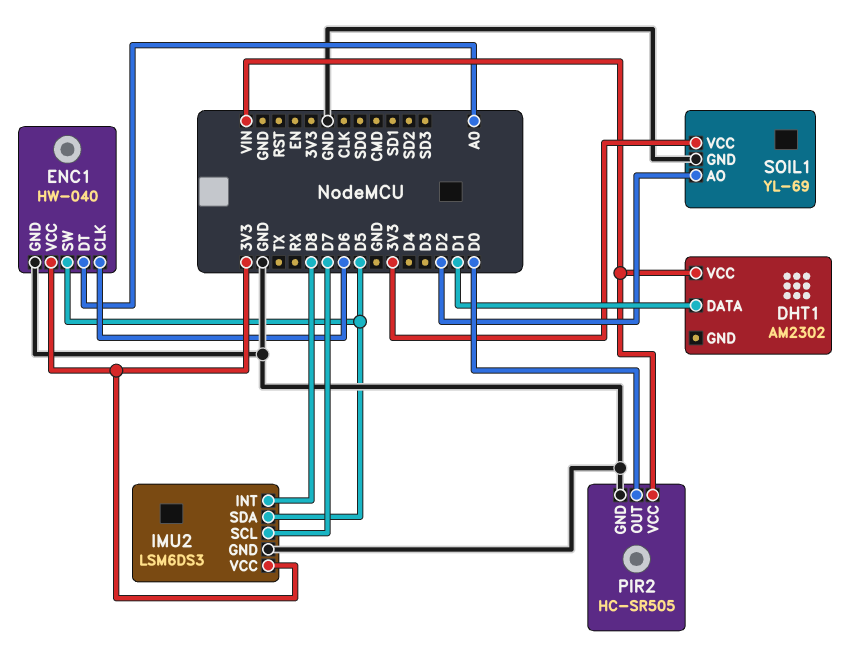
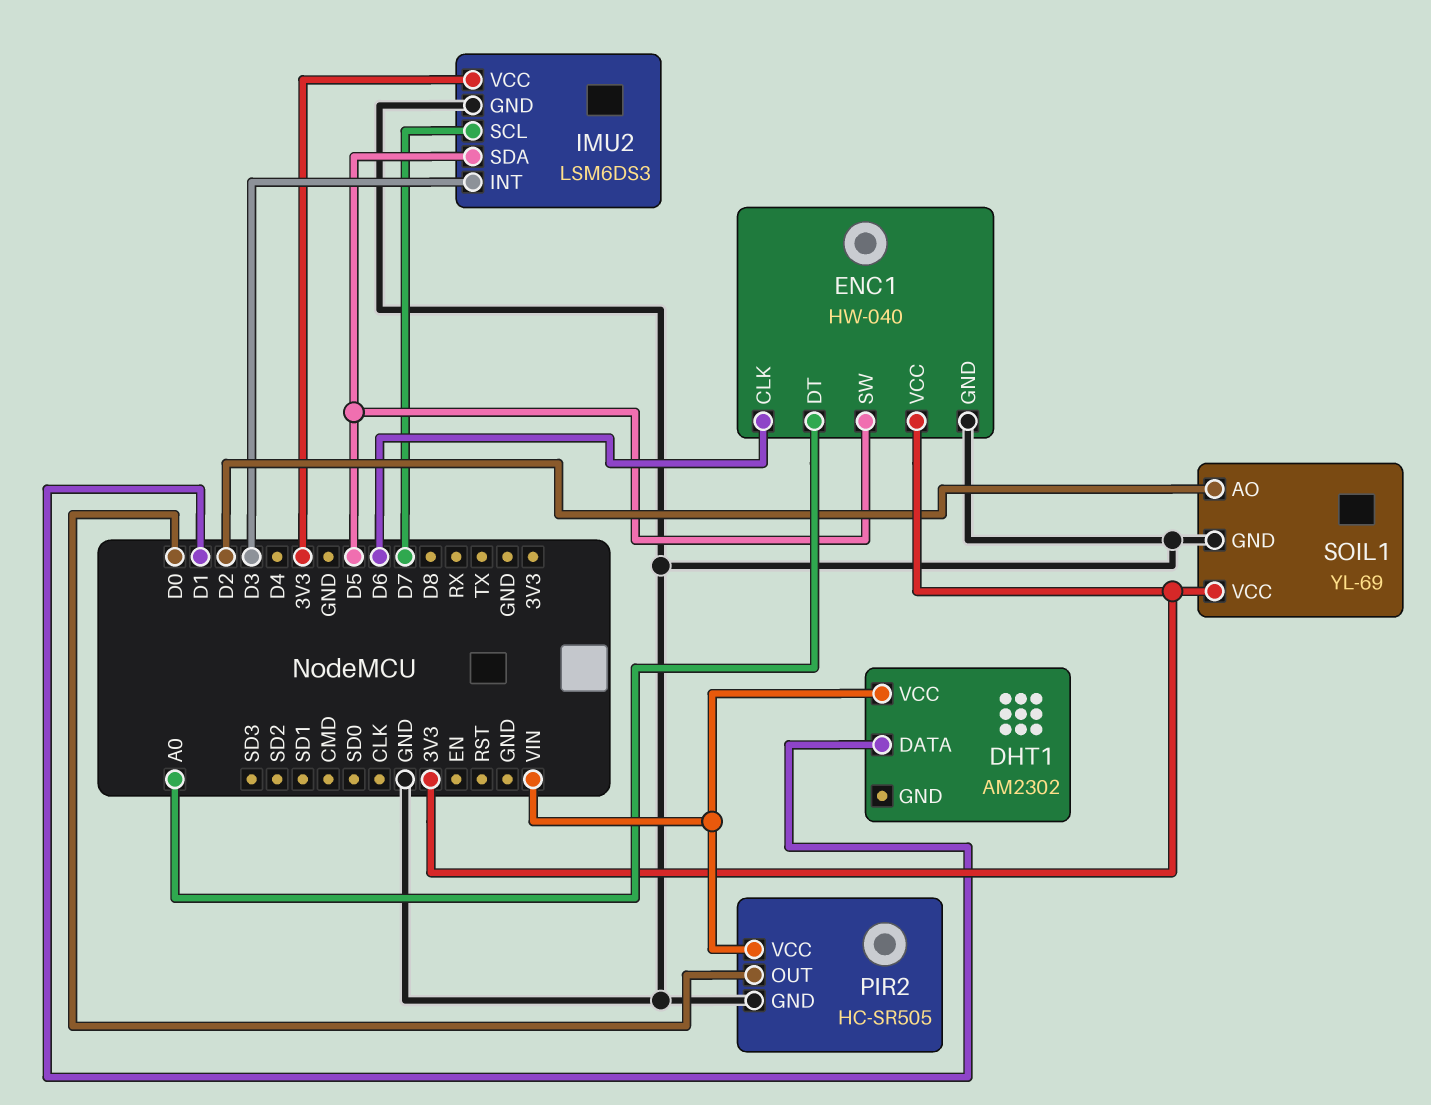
IMU2 pin INT: D8 -> D3

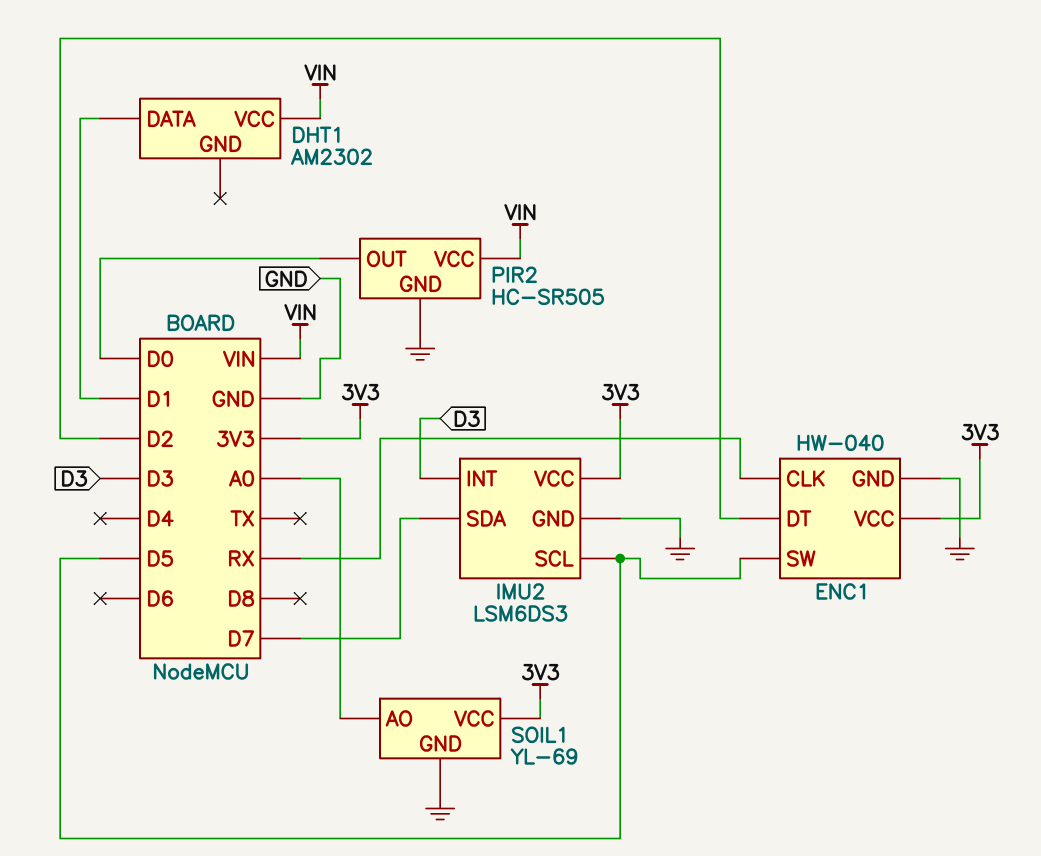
ENC1 pin CLK: D6 -> RX
ENC1 pin DT: A0 -> D2
IMU2 pin SCL: D7 -> D5
IMU2 pin SDA: D5 -> D7
SOIL1 pin AO: D2 -> A0

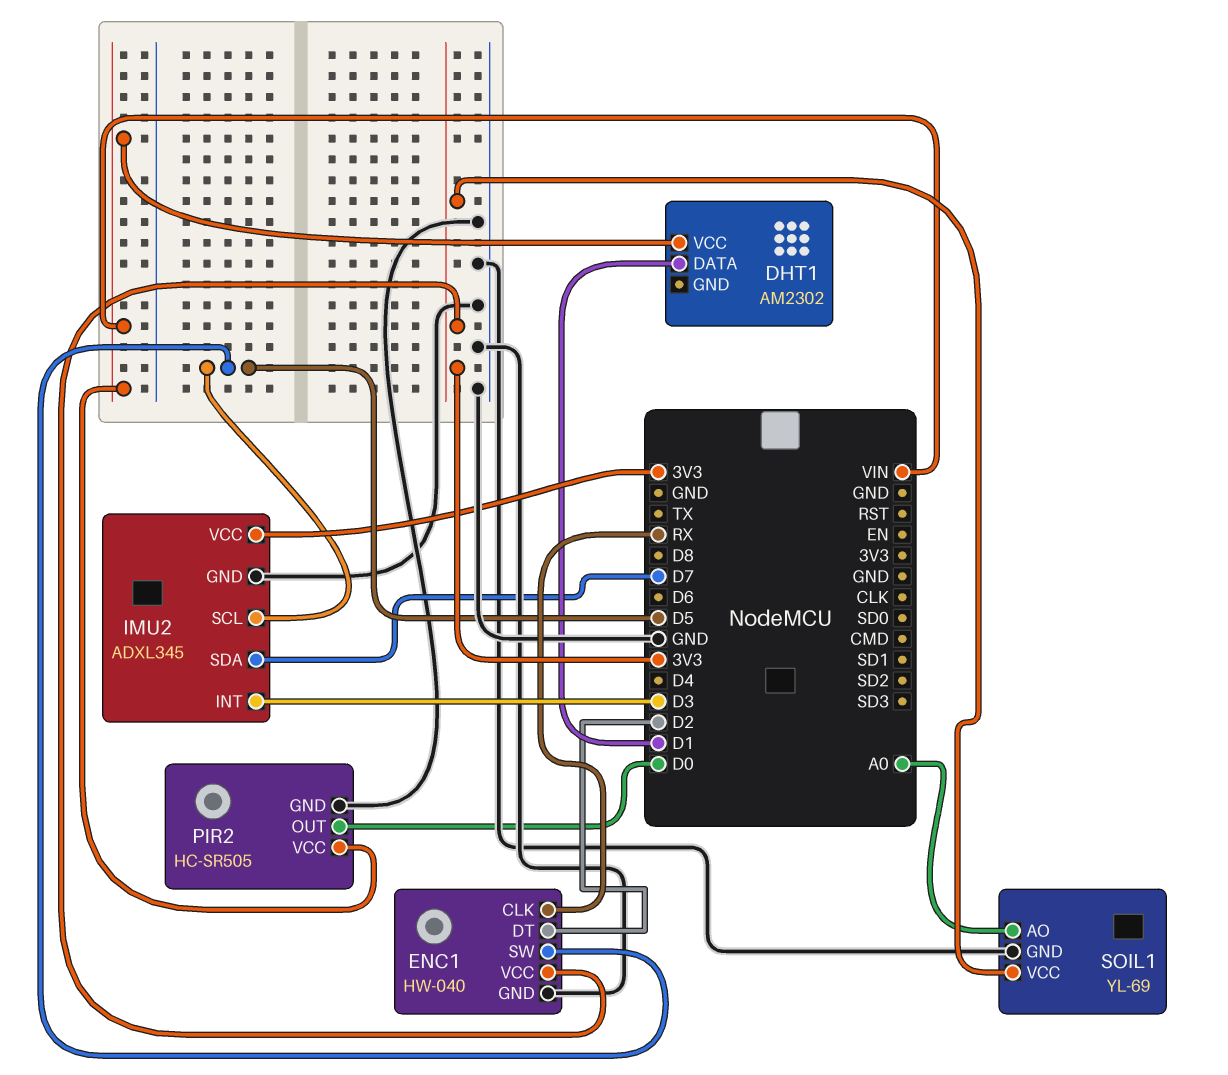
IMU2: LSM6DS3 -> ADXL345

